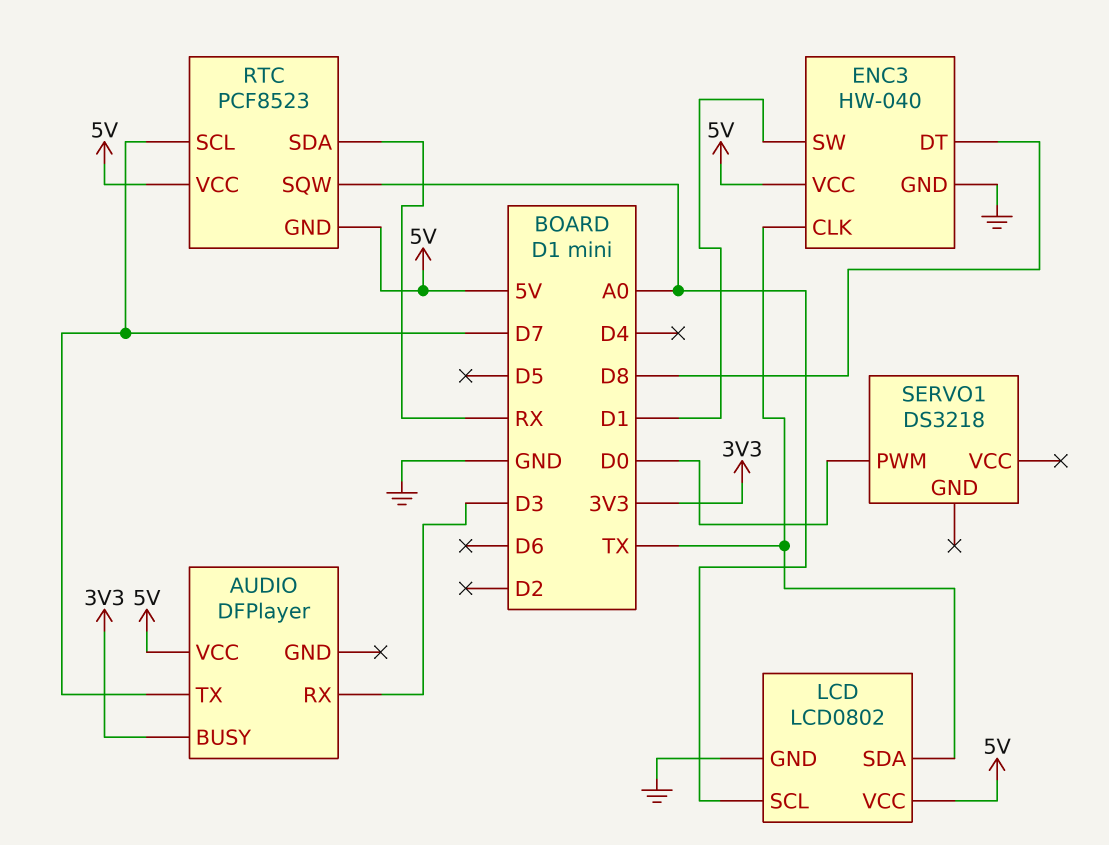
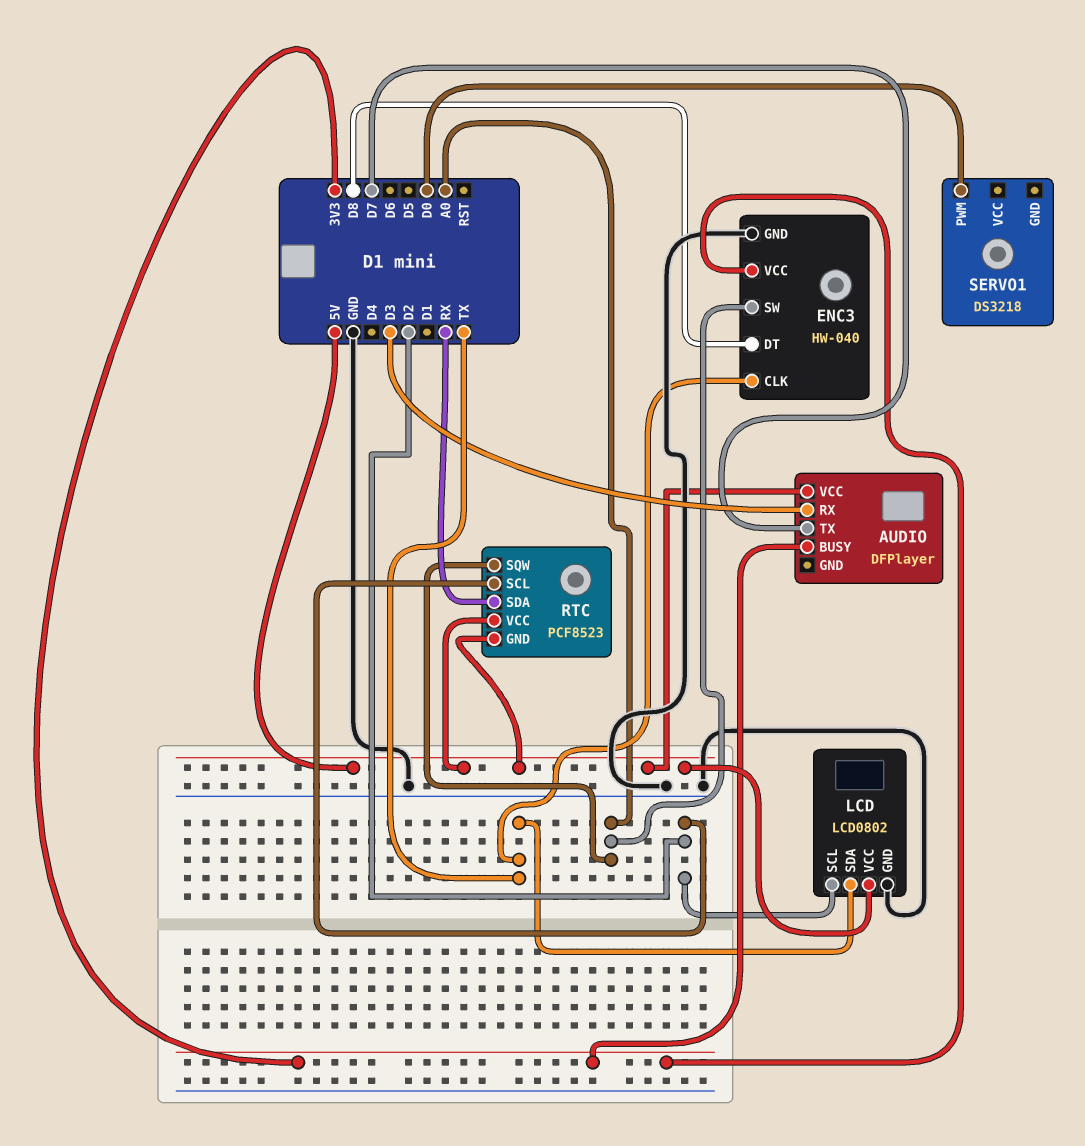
ENC3 pin SW: D1 -> A0
ENC3 pin VCC: 5V -> 3V3
LCD pin SCL: A0 -> D2
RTC pin SCL: D7 -> D2

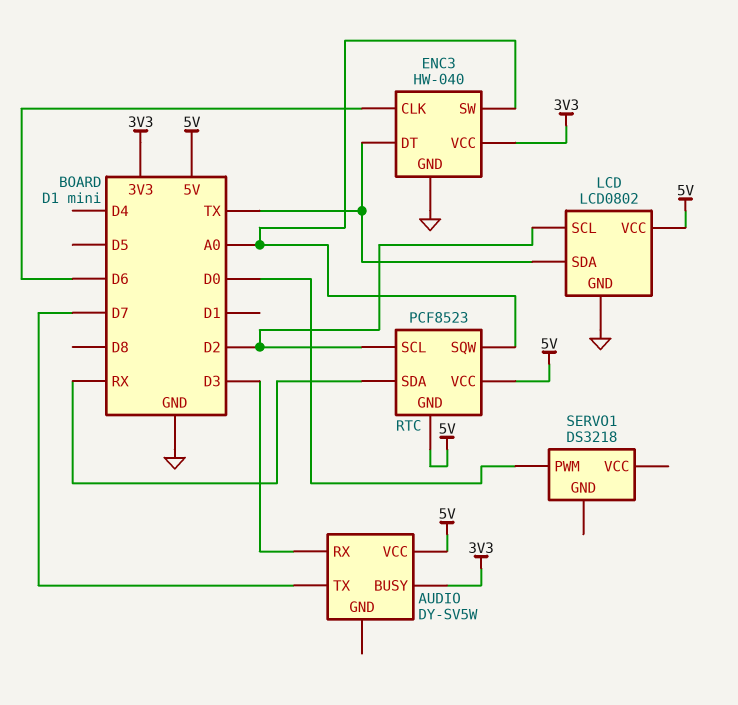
AUDIO: DFPlayer -> DY-SV5W
ENC3 pin CLK: TX -> D6
ENC3 pin DT: D8 -> TX

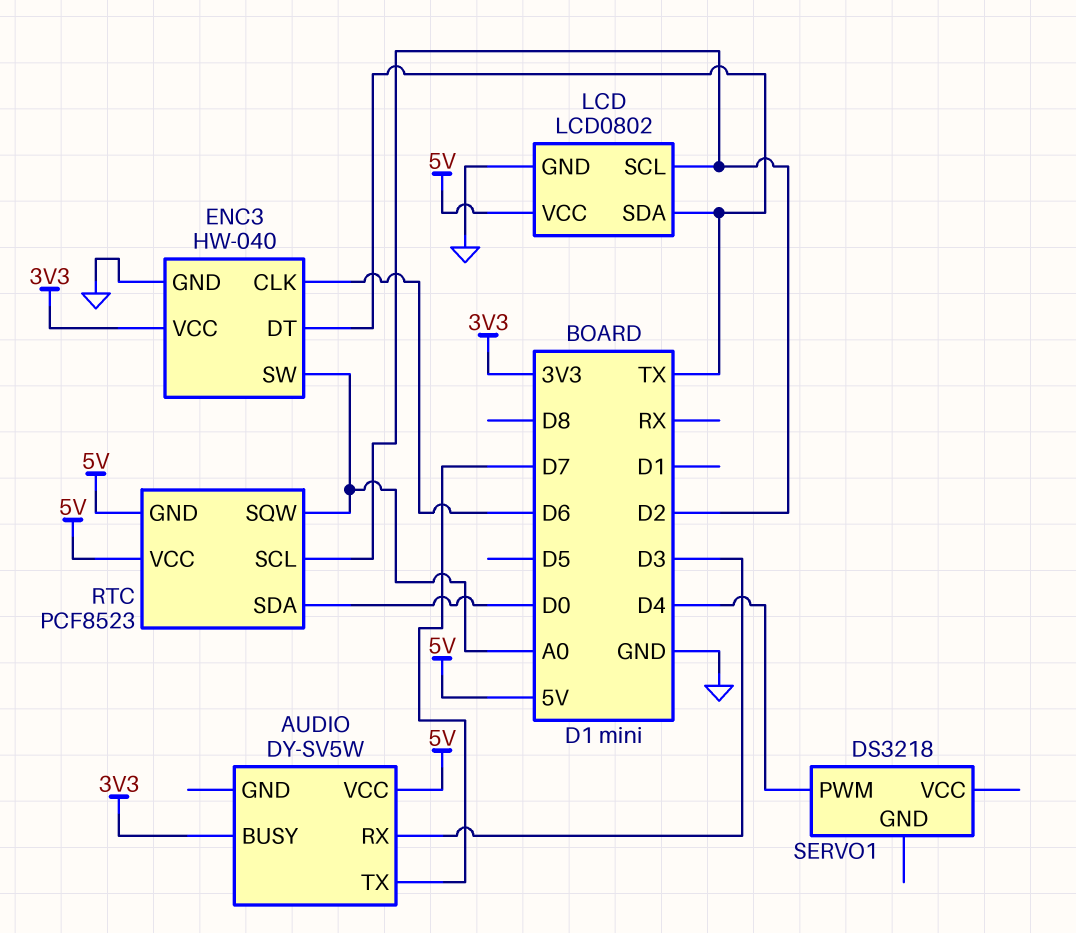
RTC pin SDA: RX -> D0
SERVO1 pin PWM: D0 -> D4

